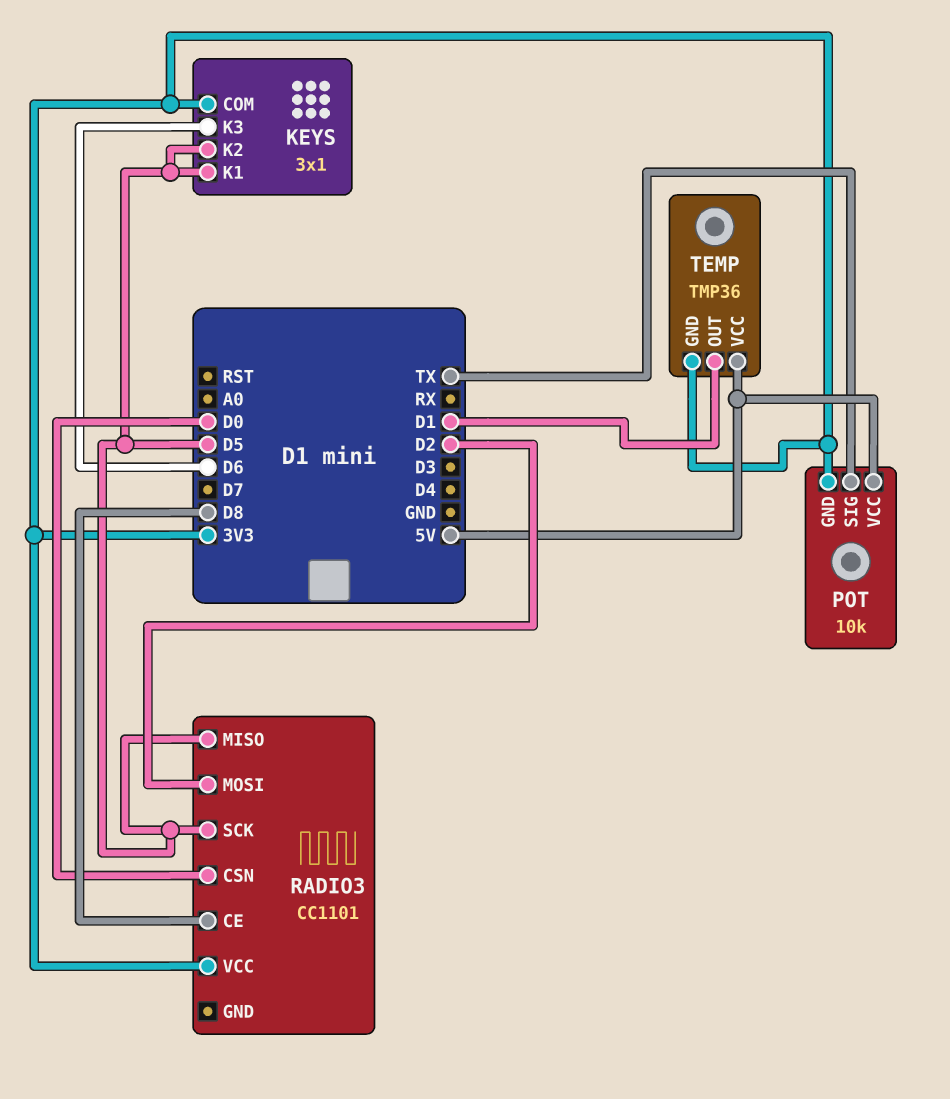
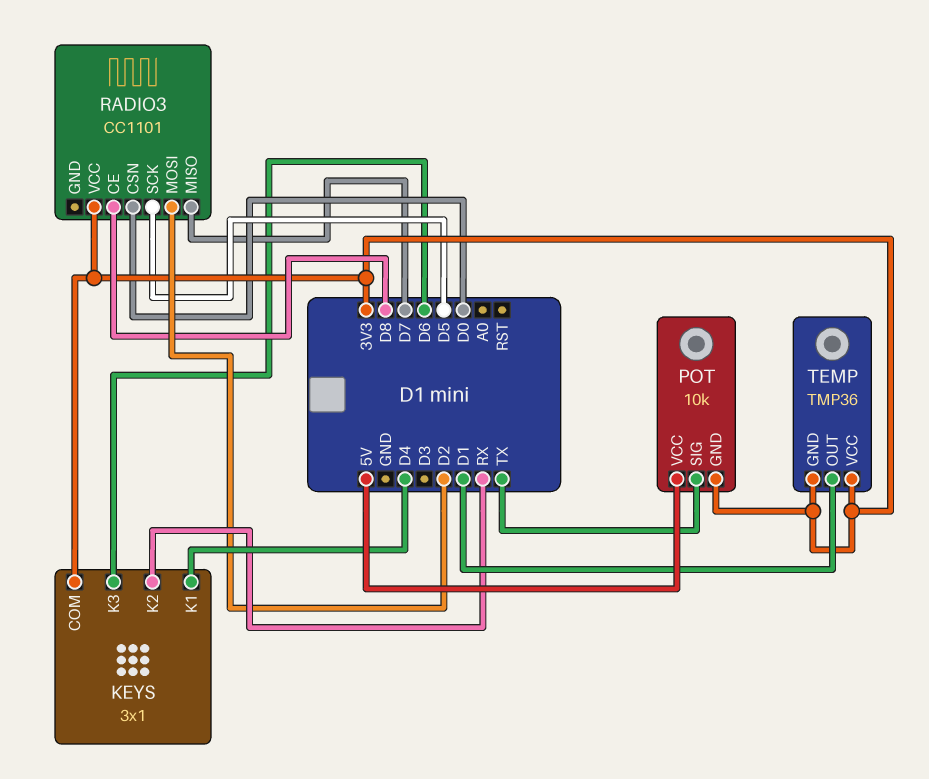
KEYS pin K1: D5 -> D4
KEYS pin K2: D5 -> RX
RADIO3 pin MISO: D5 -> D7
TEMP pin VCC: 5V -> 3V3

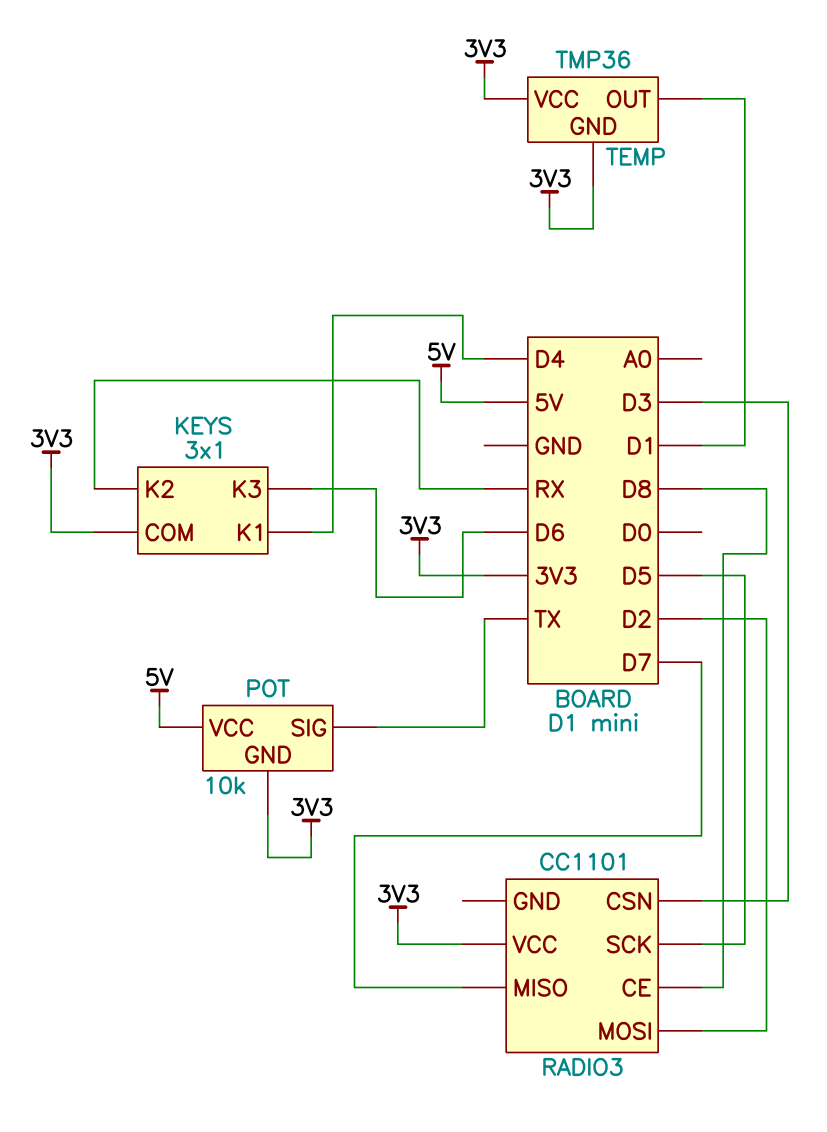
RADIO3 pin CSN: D0 -> D3

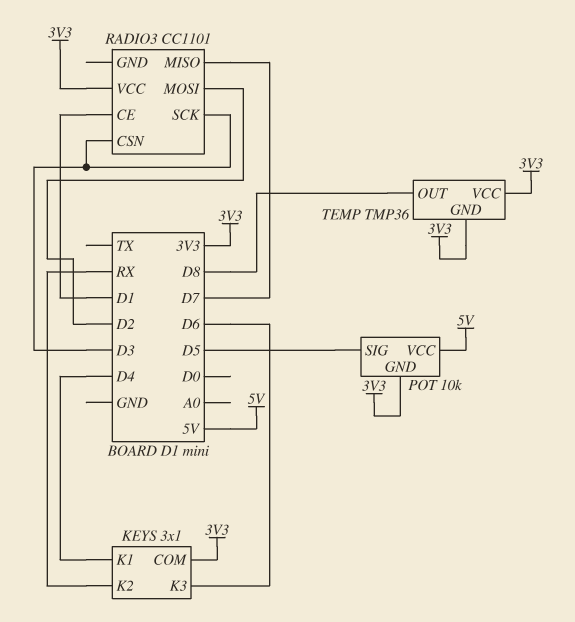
POT pin SIG: TX -> D5
RADIO3 pin CE: D8 -> D1
RADIO3 pin SCK: D5 -> D3
TEMP pin OUT: D1 -> D8

